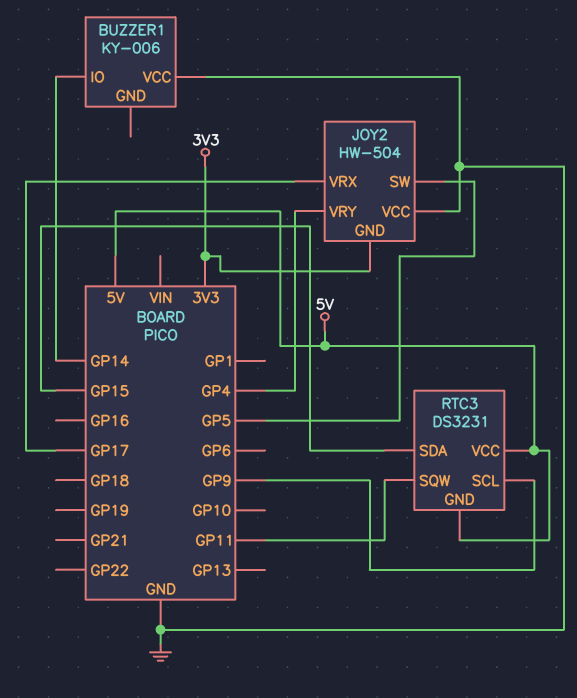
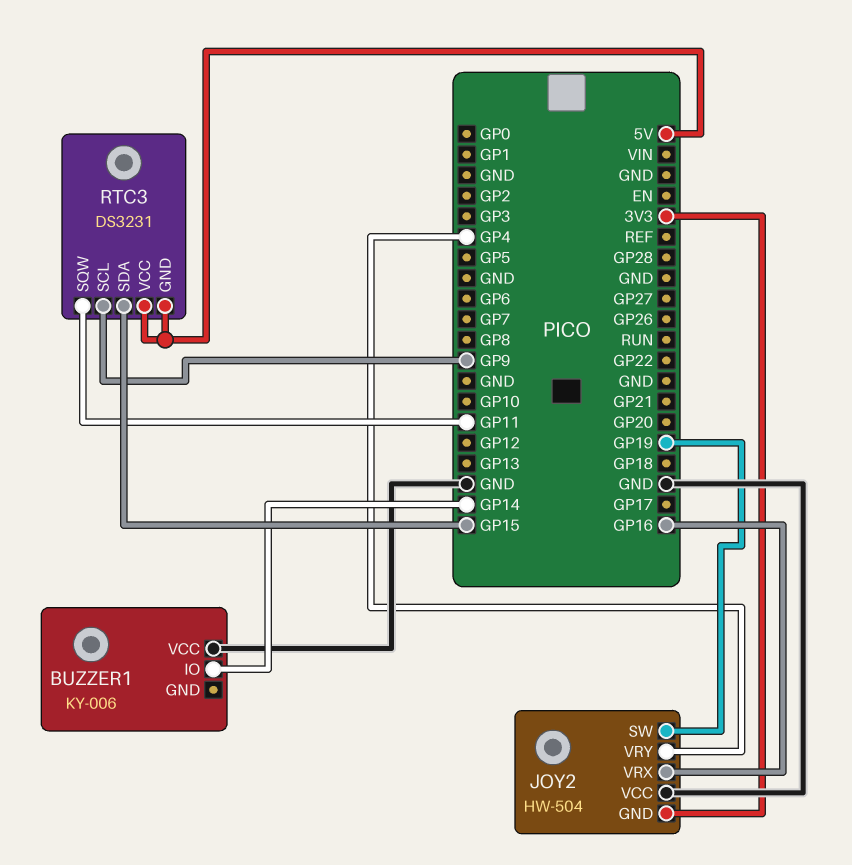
JOY2 pin SW: GP5 -> GP19
JOY2 pin VRX: GP17 -> GP16

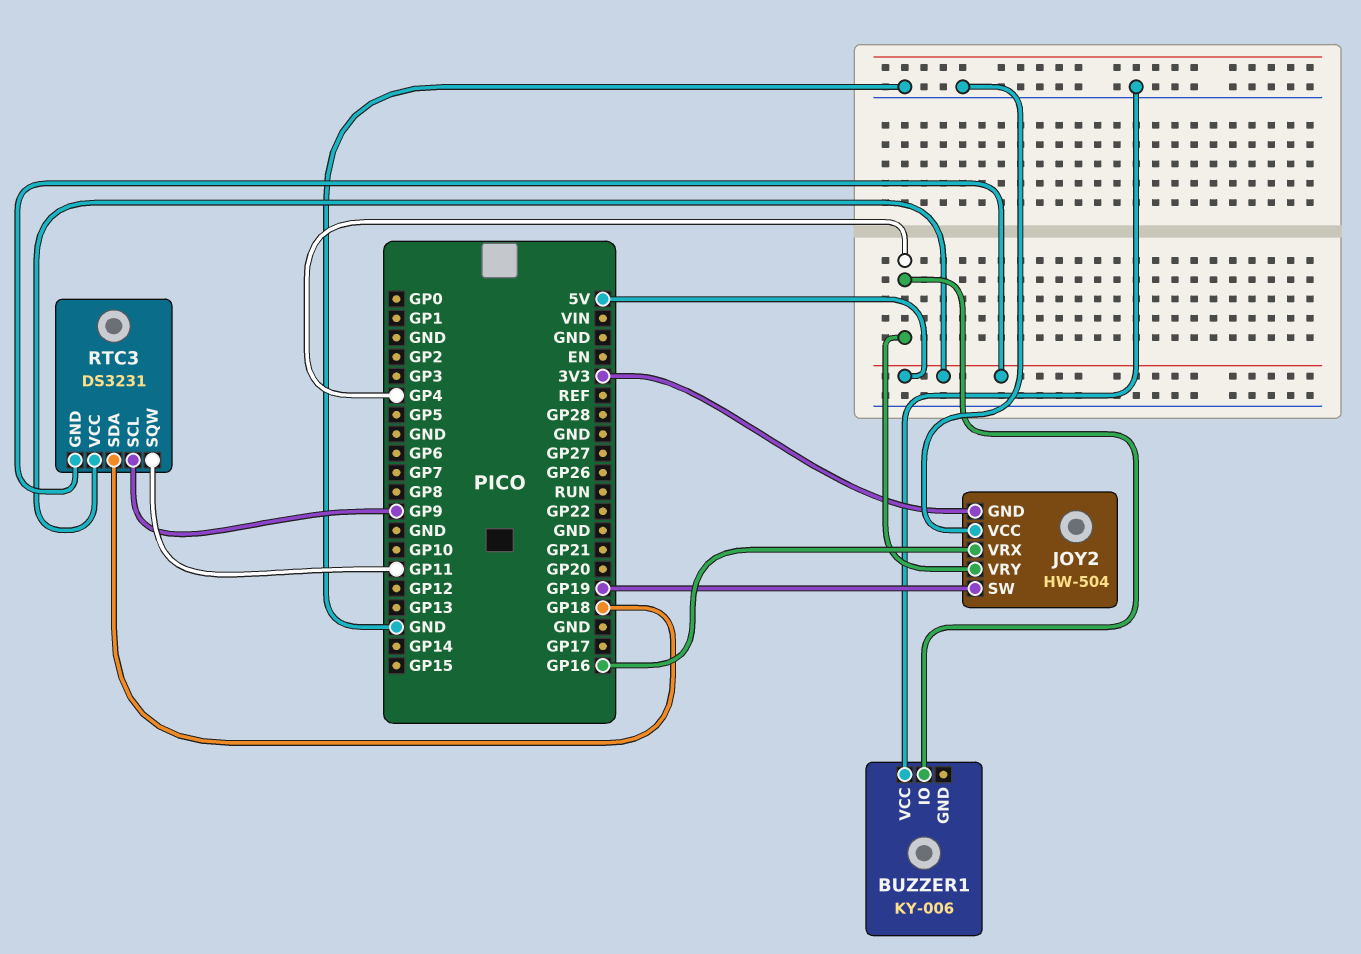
BUZZER1 pin IO: GP14 -> GP4
RTC3 pin SDA: GP15 -> GP18

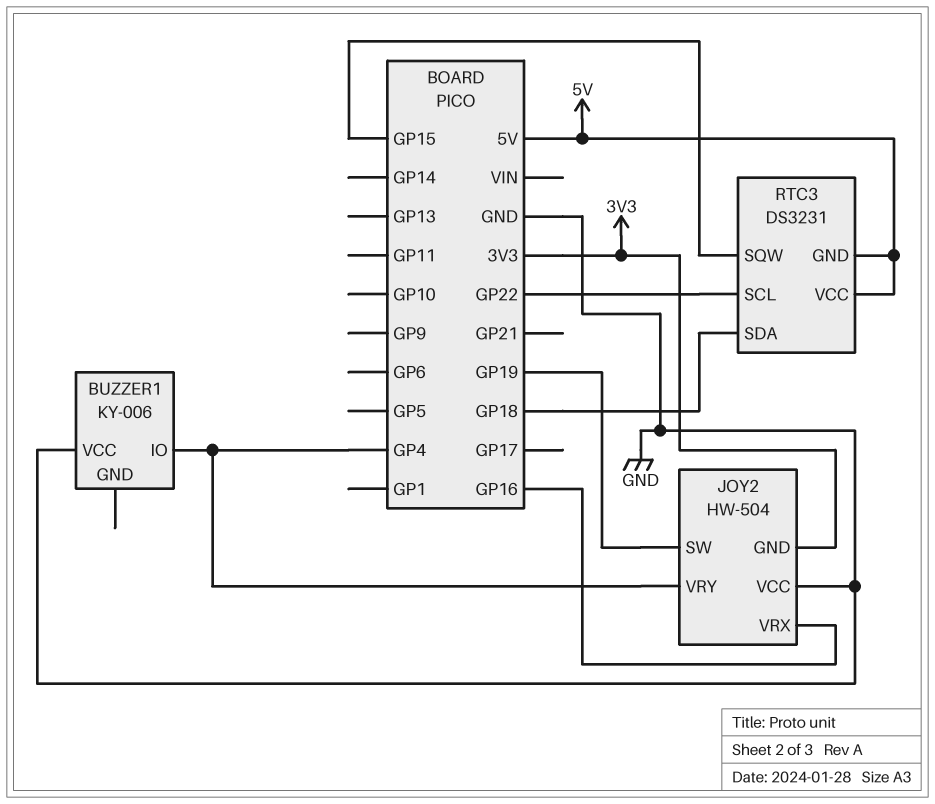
RTC3 pin SCL: GP9 -> GP22
RTC3 pin SQW: GP11 -> GP15

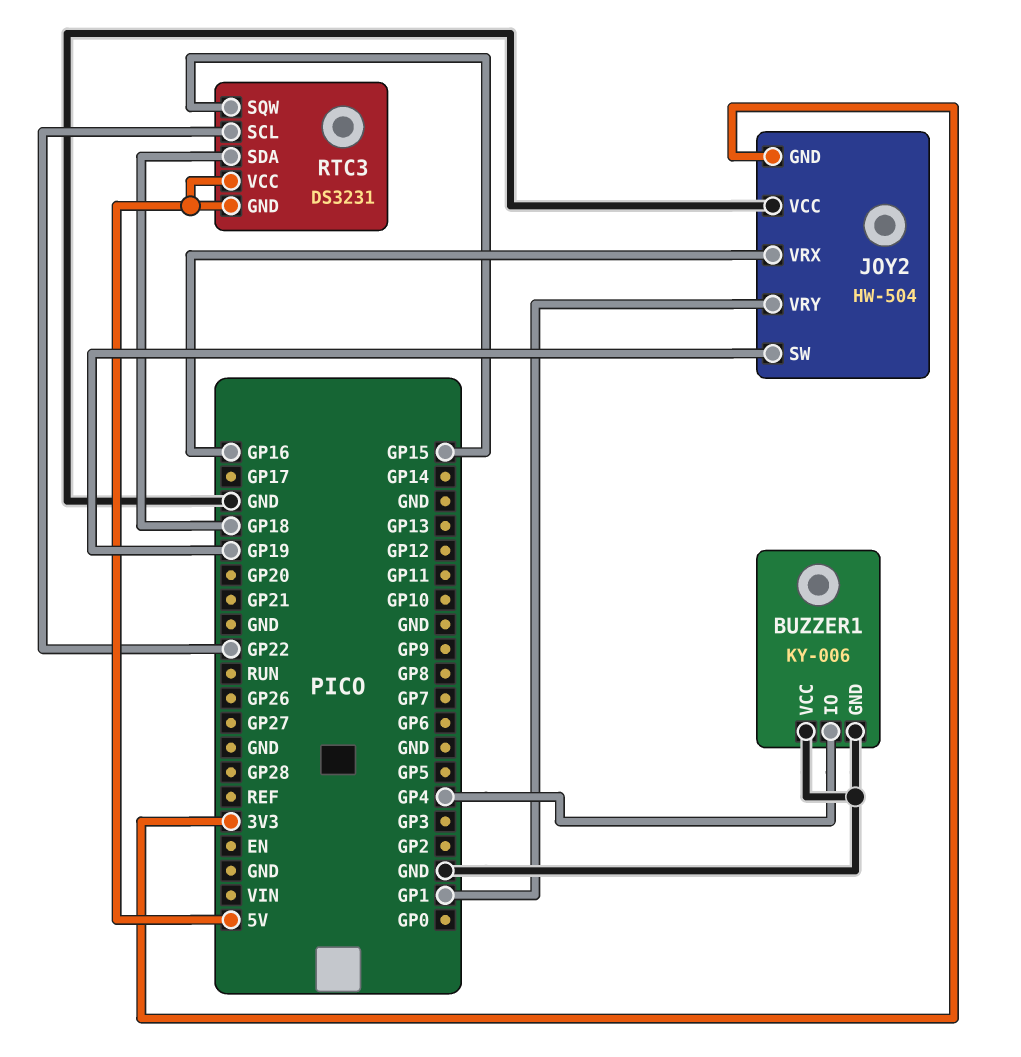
BUZZER1 pin GND: none -> GND
JOY2 pin VRY: GP4 -> GP1

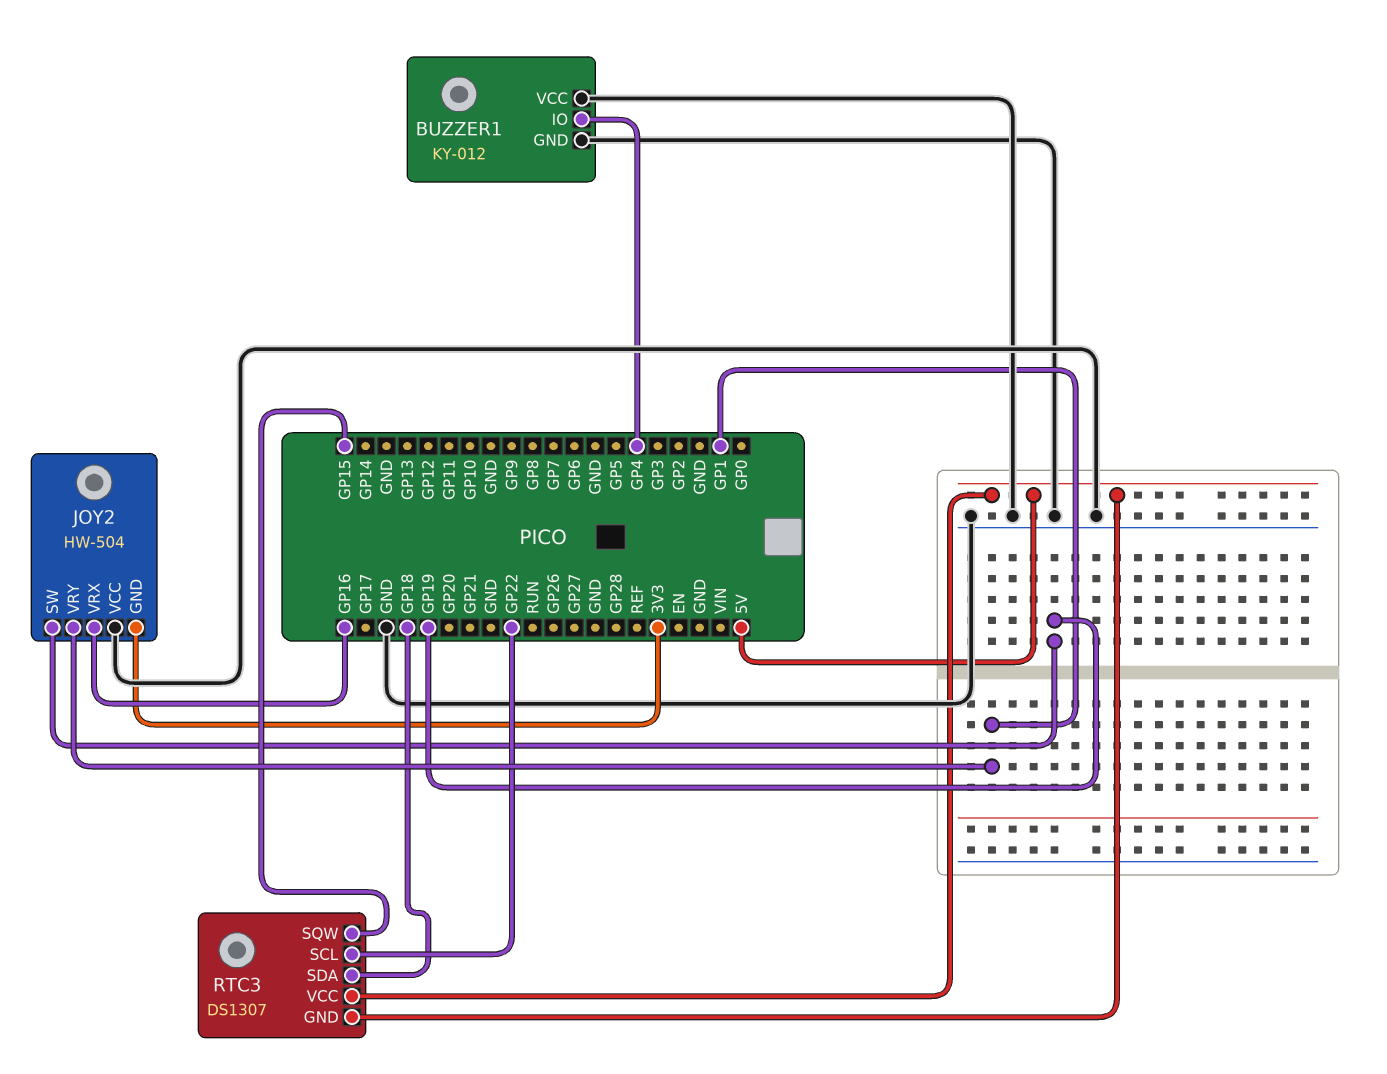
BUZZER1: KY-006 -> KY-012
RTC3: DS3231 -> DS1307

